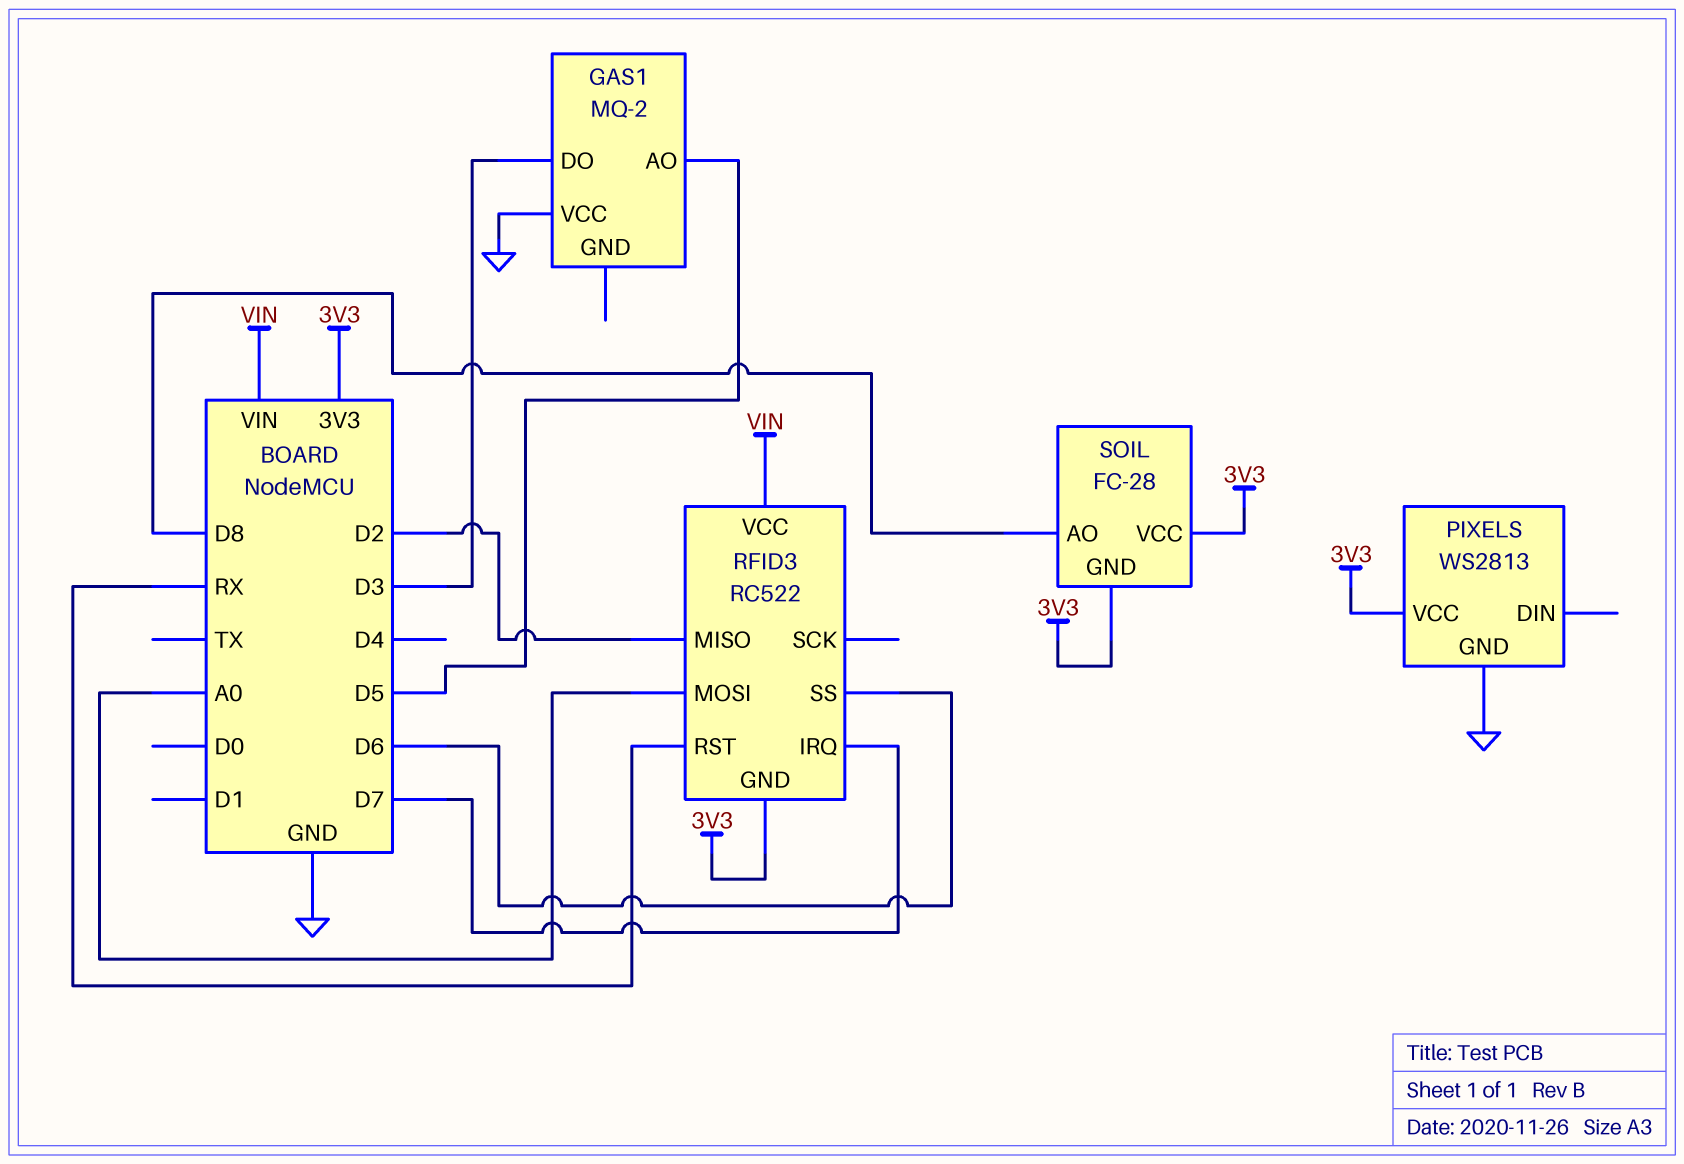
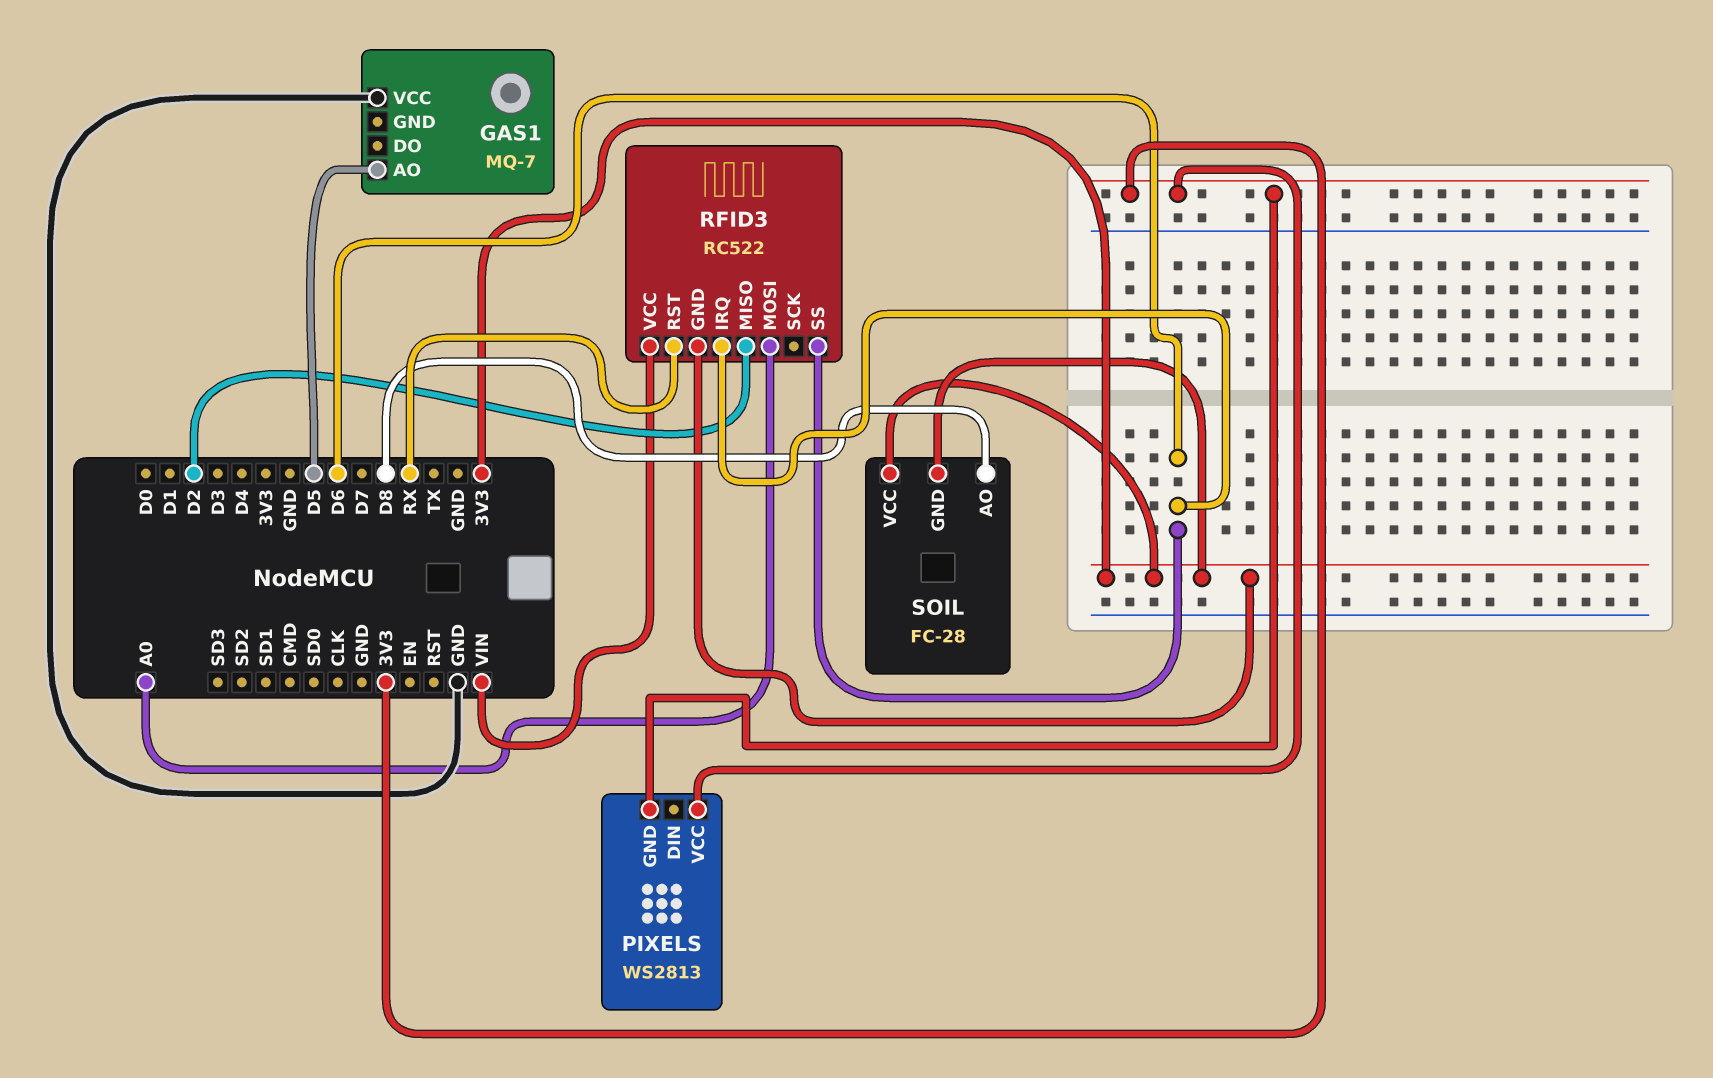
GAS1: MQ-2 -> MQ-7
GAS1 pin DO: D3 -> none
PIXELS pin GND: GND -> 3V3
RFID3 pin IRQ: D7 -> D6

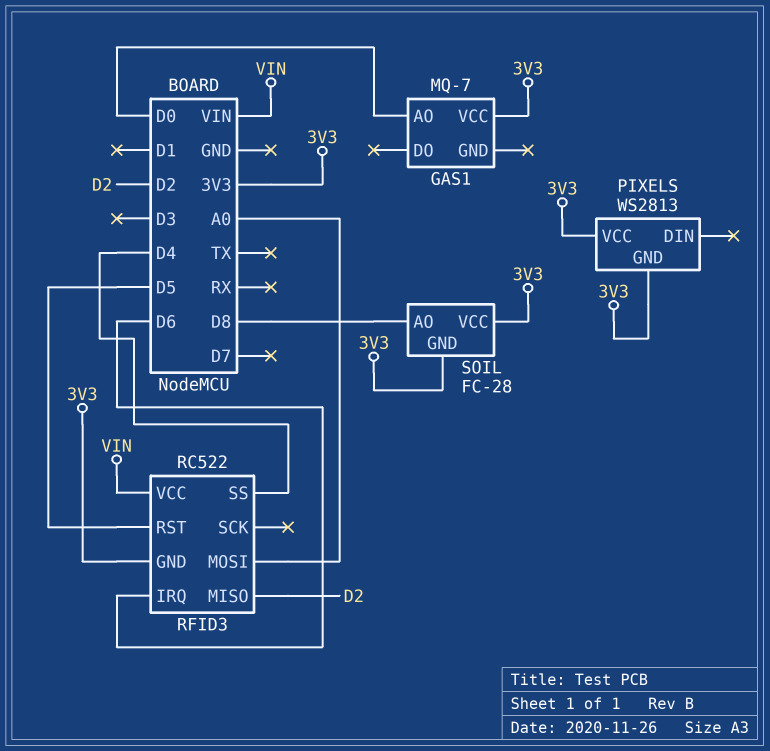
GAS1 pin AO: D5 -> D0
GAS1 pin VCC: GND -> 3V3
RFID3 pin RST: RX -> D5
RFID3 pin SS: D6 -> D4

